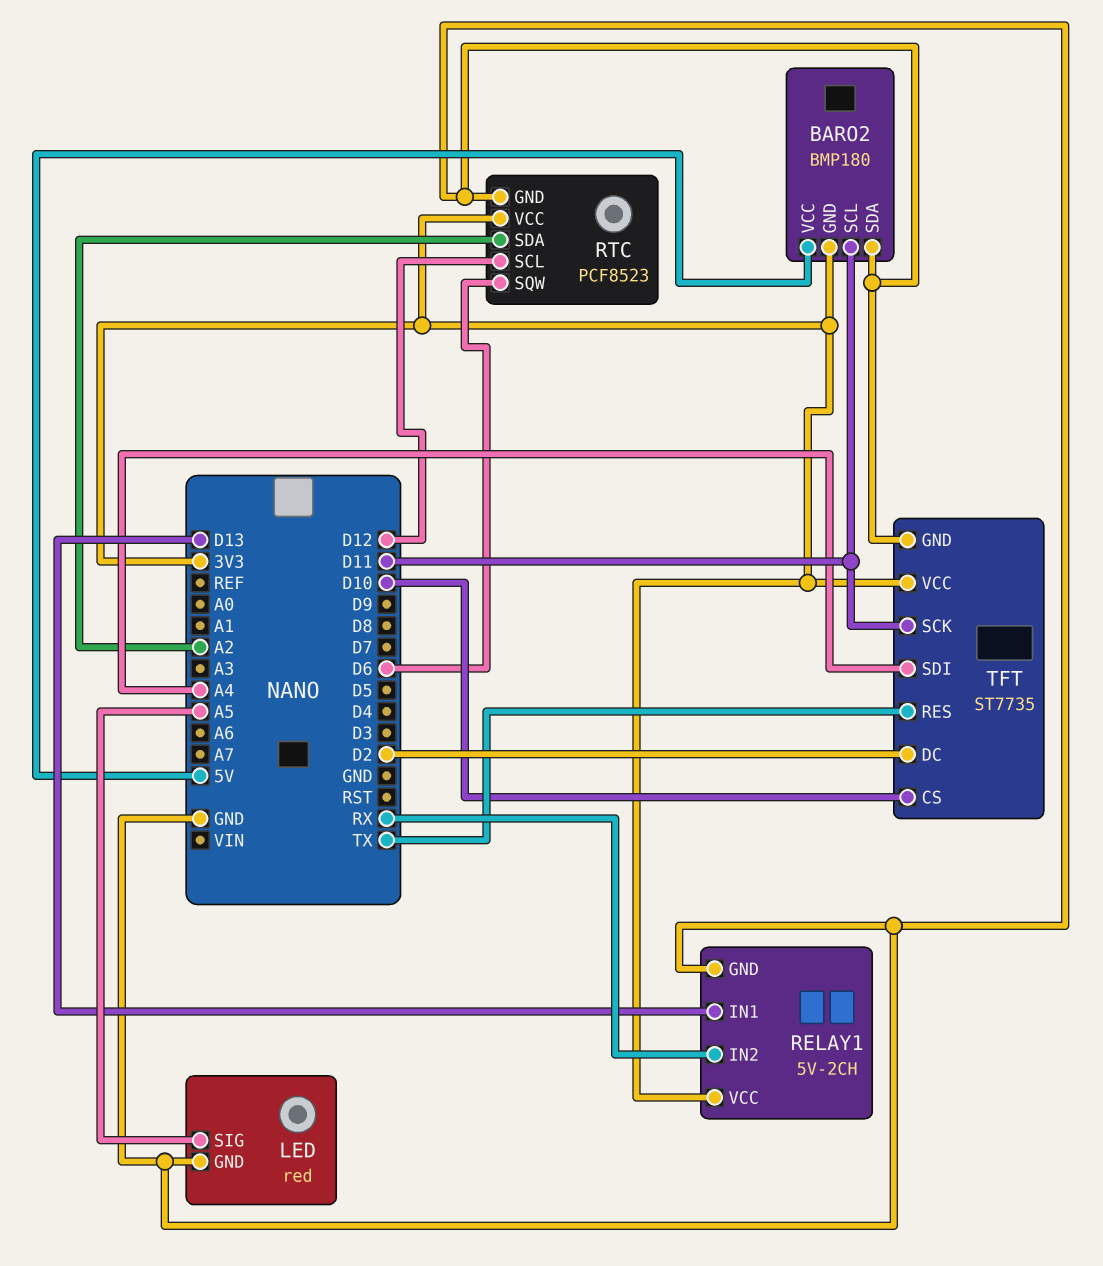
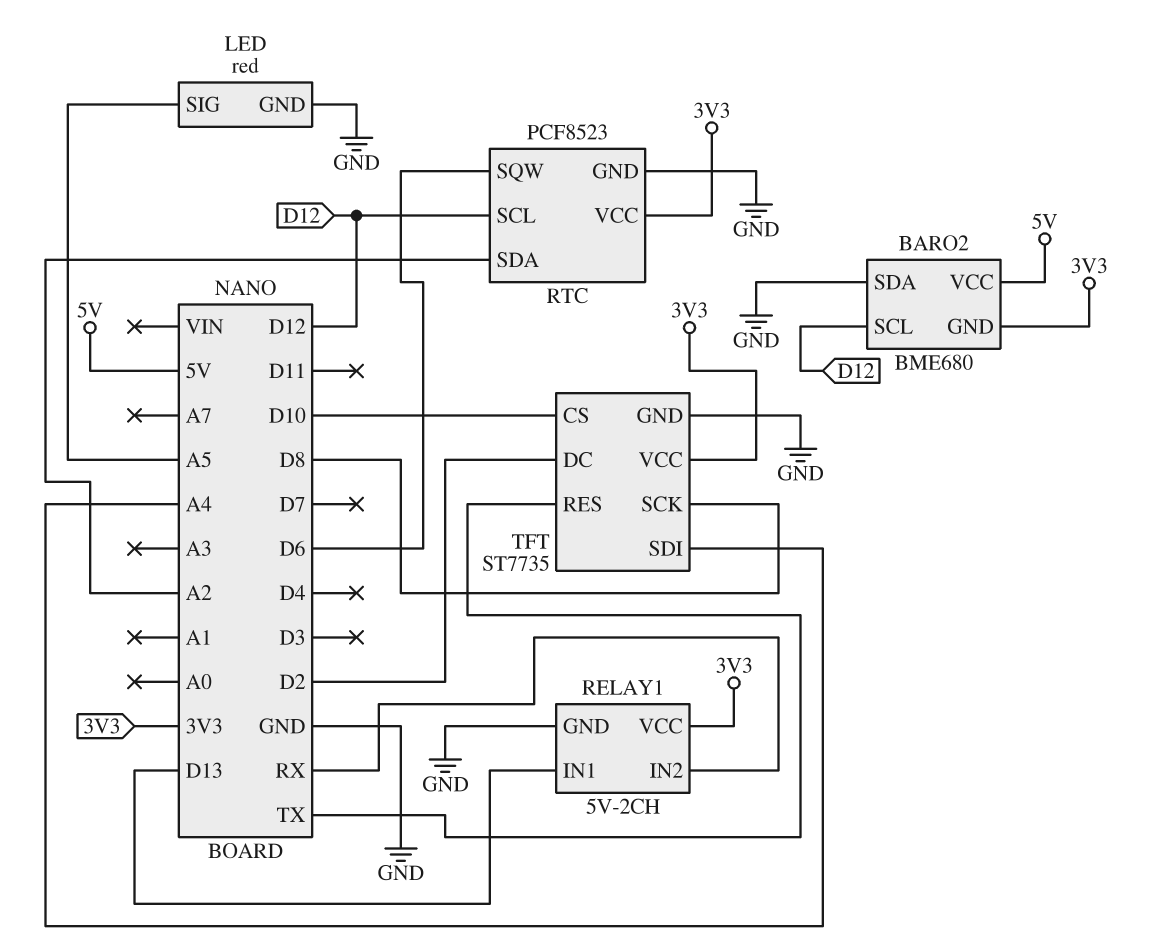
BARO2: BMP180 -> BME680
BARO2 pin SCL: D11 -> D12
TFT pin SCK: D11 -> D8

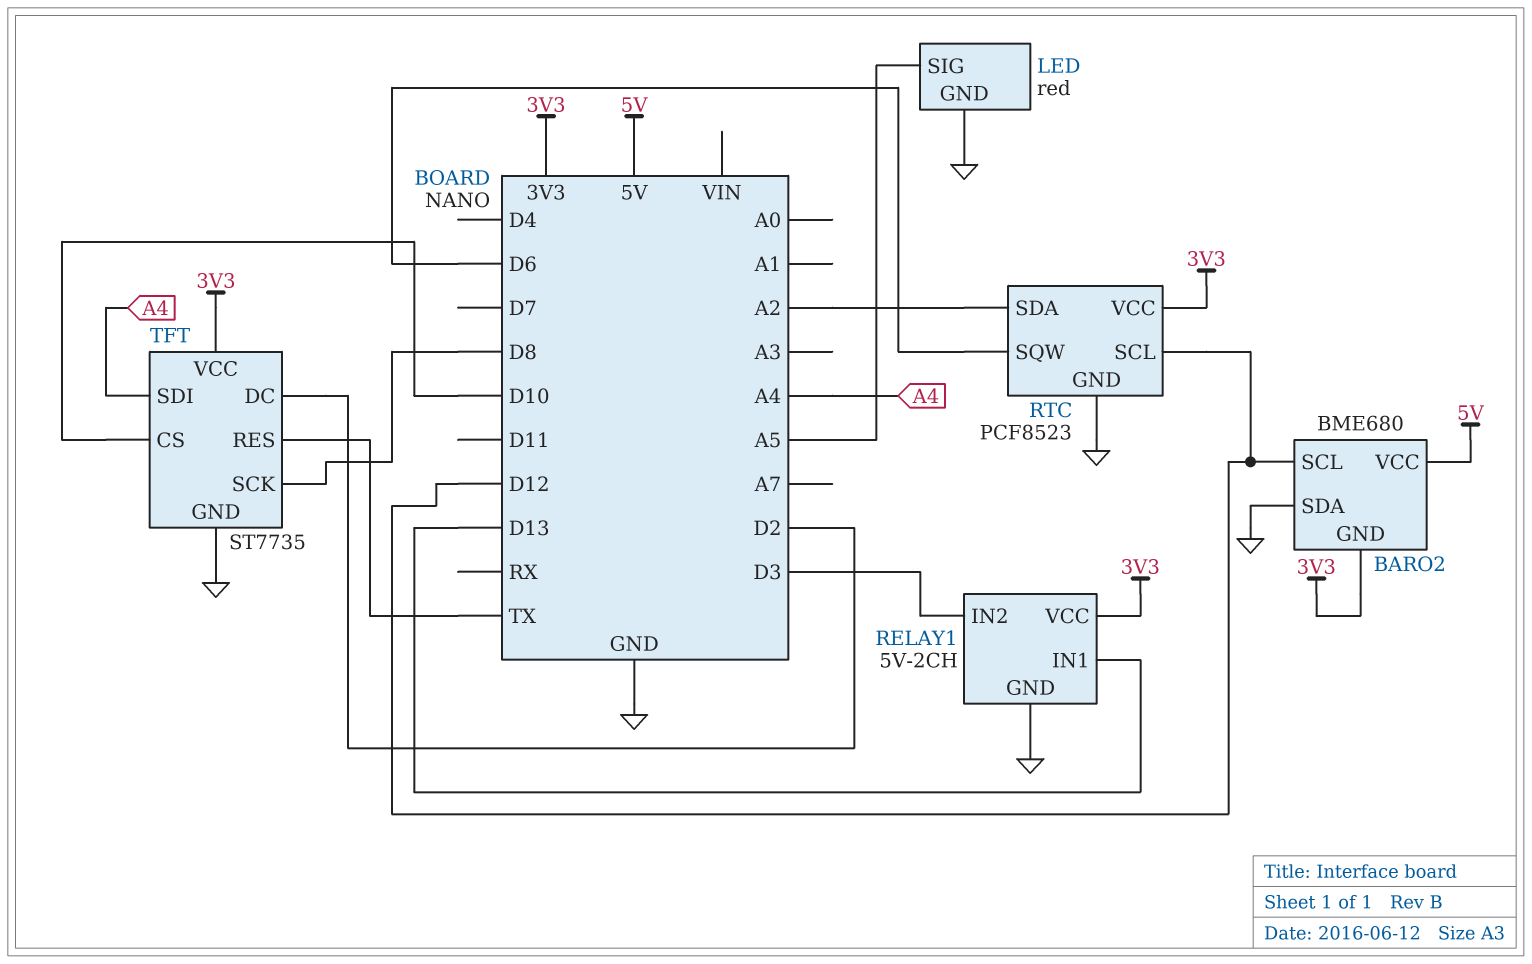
RELAY1 pin IN2: RX -> D3

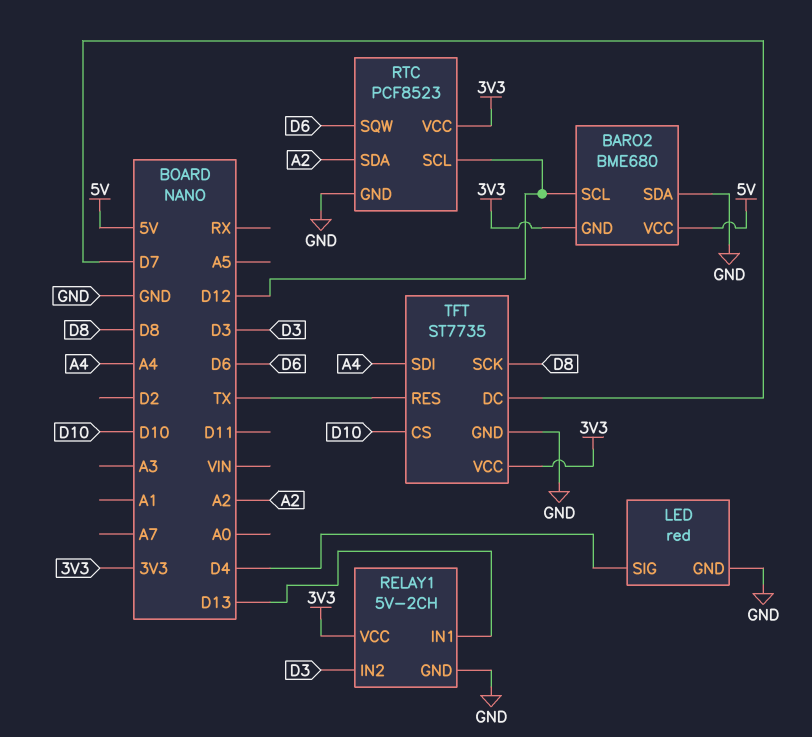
LED pin SIG: A5 -> D4
TFT pin DC: D2 -> D7

